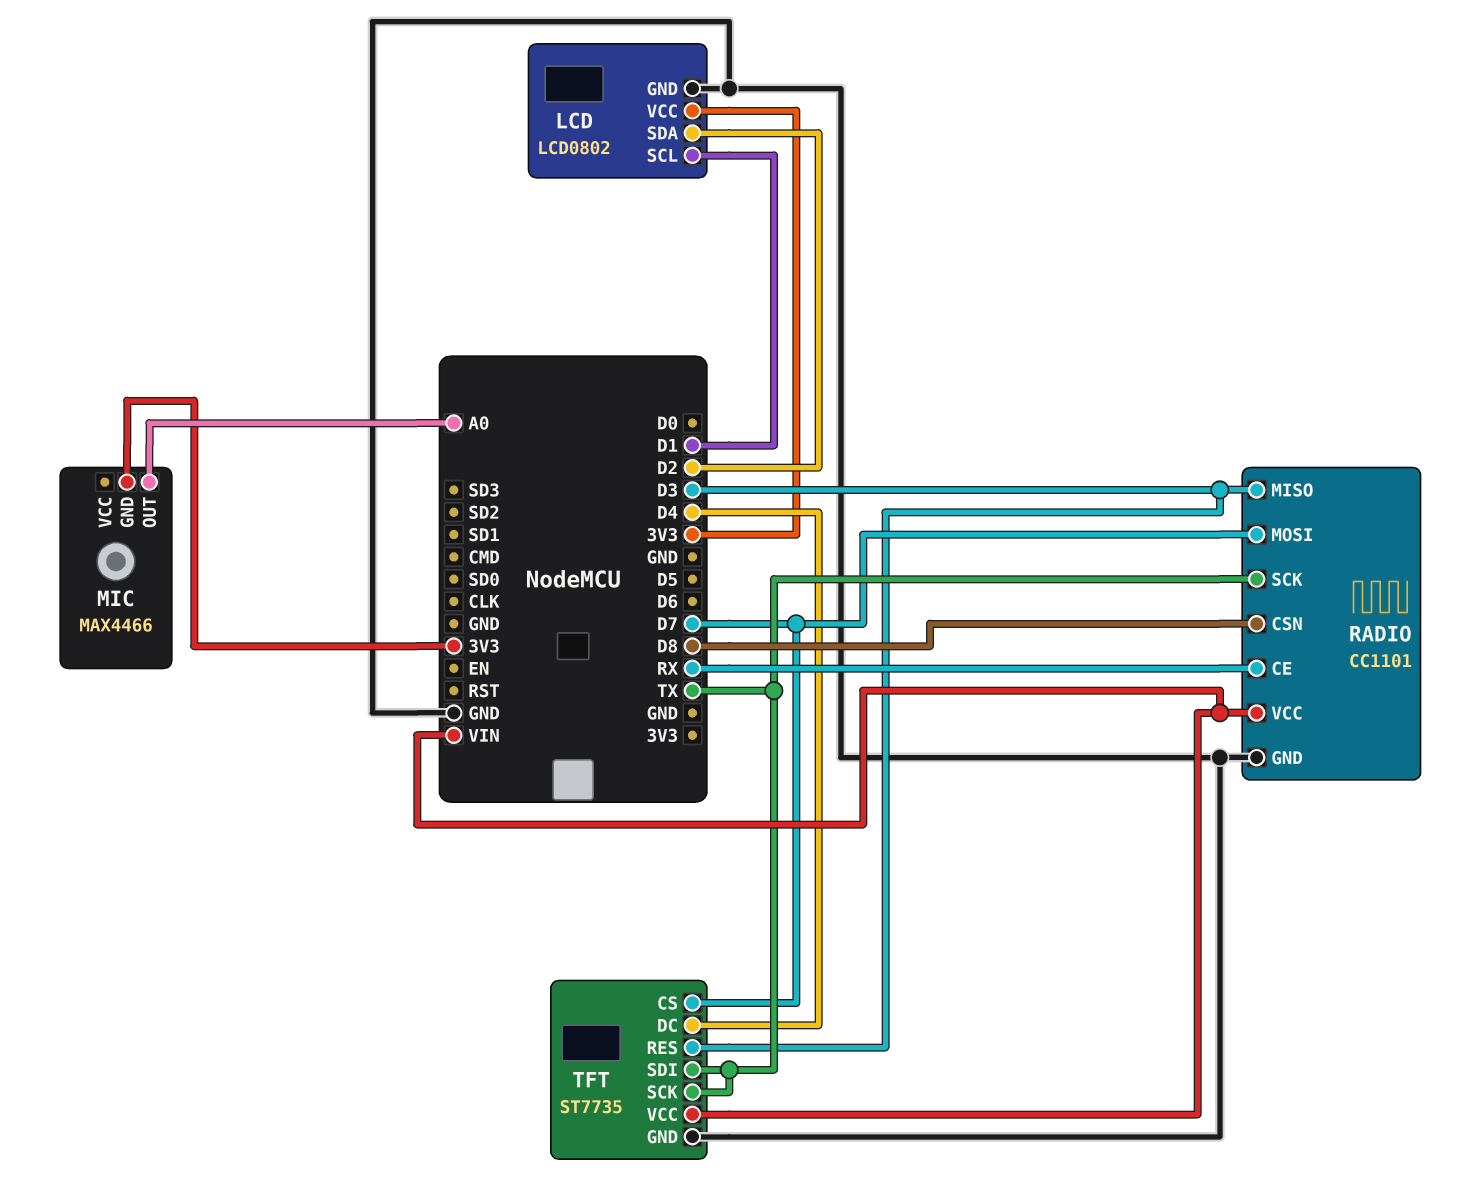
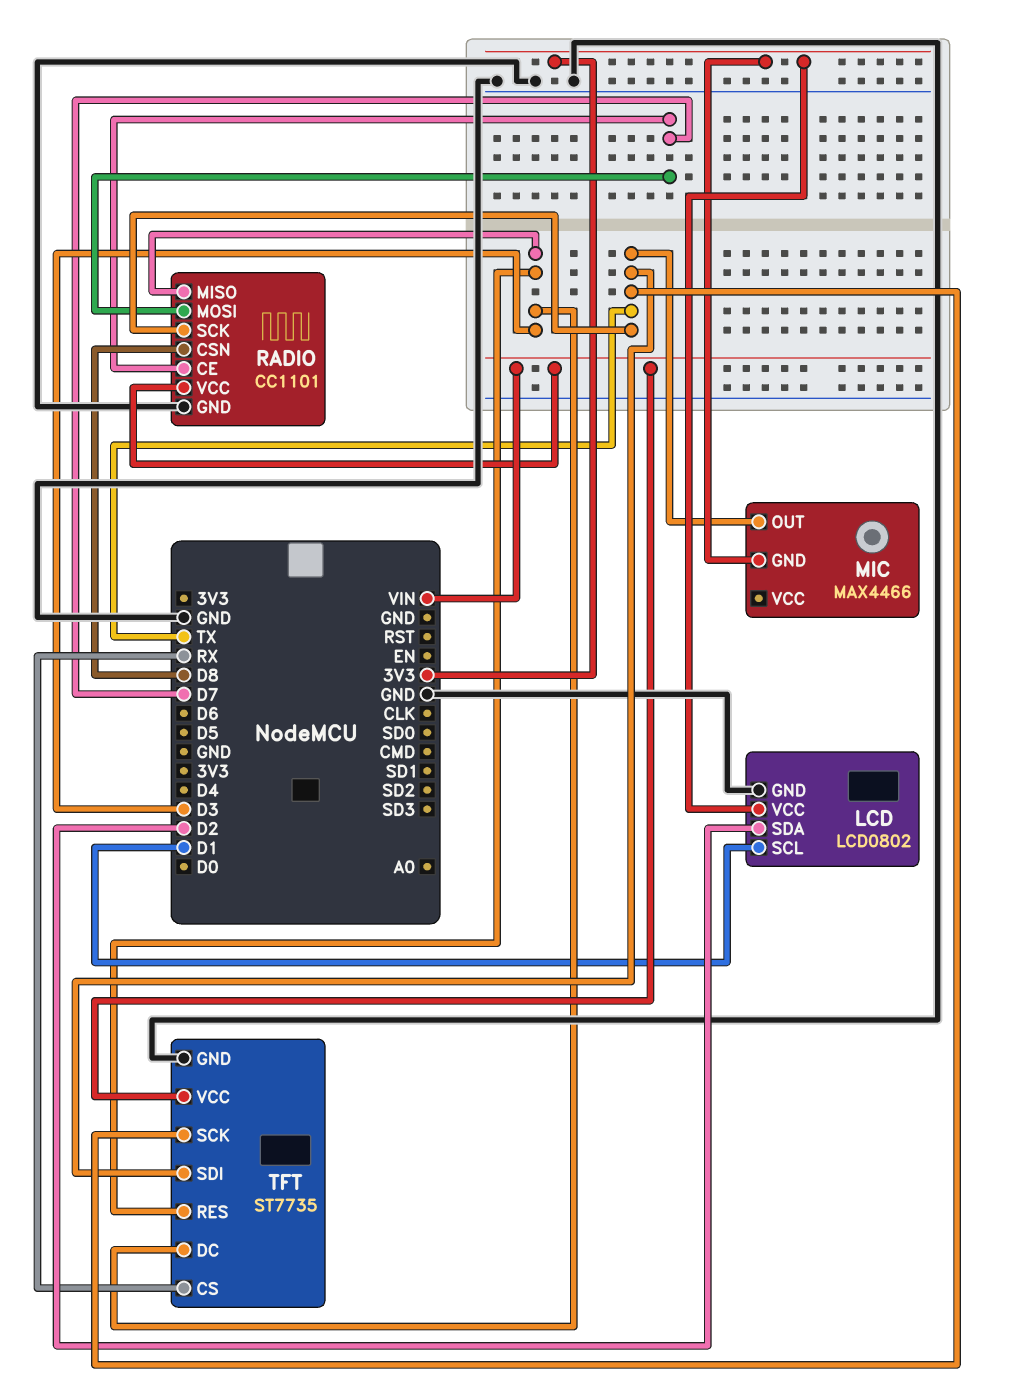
MIC pin OUT: A0 -> TX
RADIO pin CE: RX -> D7
TFT pin CS: D7 -> RX
TFT pin DC: D4 -> D3

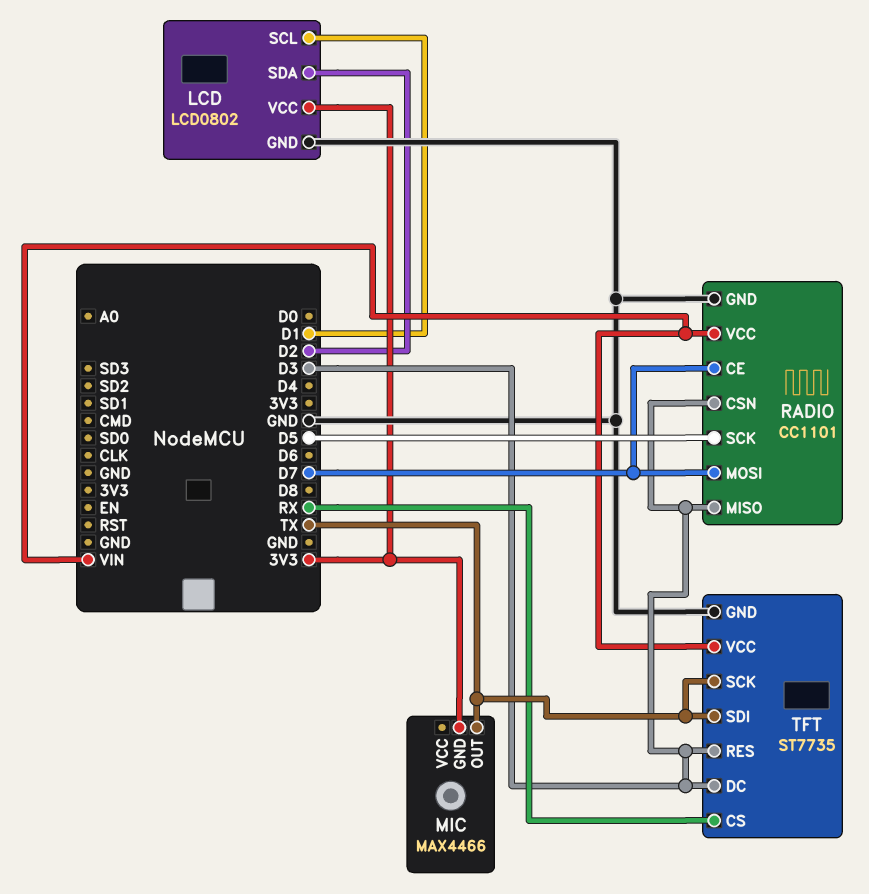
RADIO pin CSN: D8 -> D3
RADIO pin SCK: TX -> D5

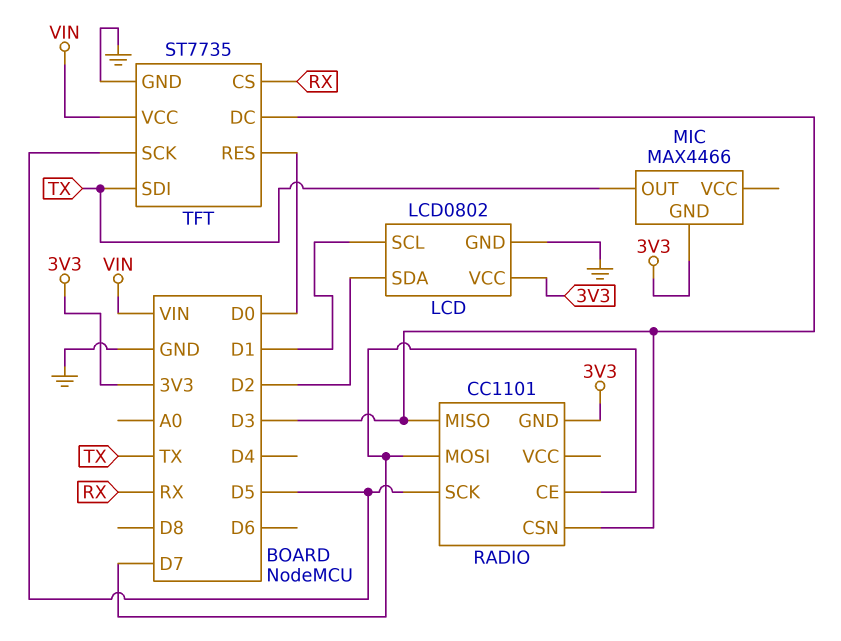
RADIO pin GND: GND -> 3V3
RADIO pin VCC: VIN -> none
TFT pin RES: D3 -> D0
TFT pin SCK: TX -> D5

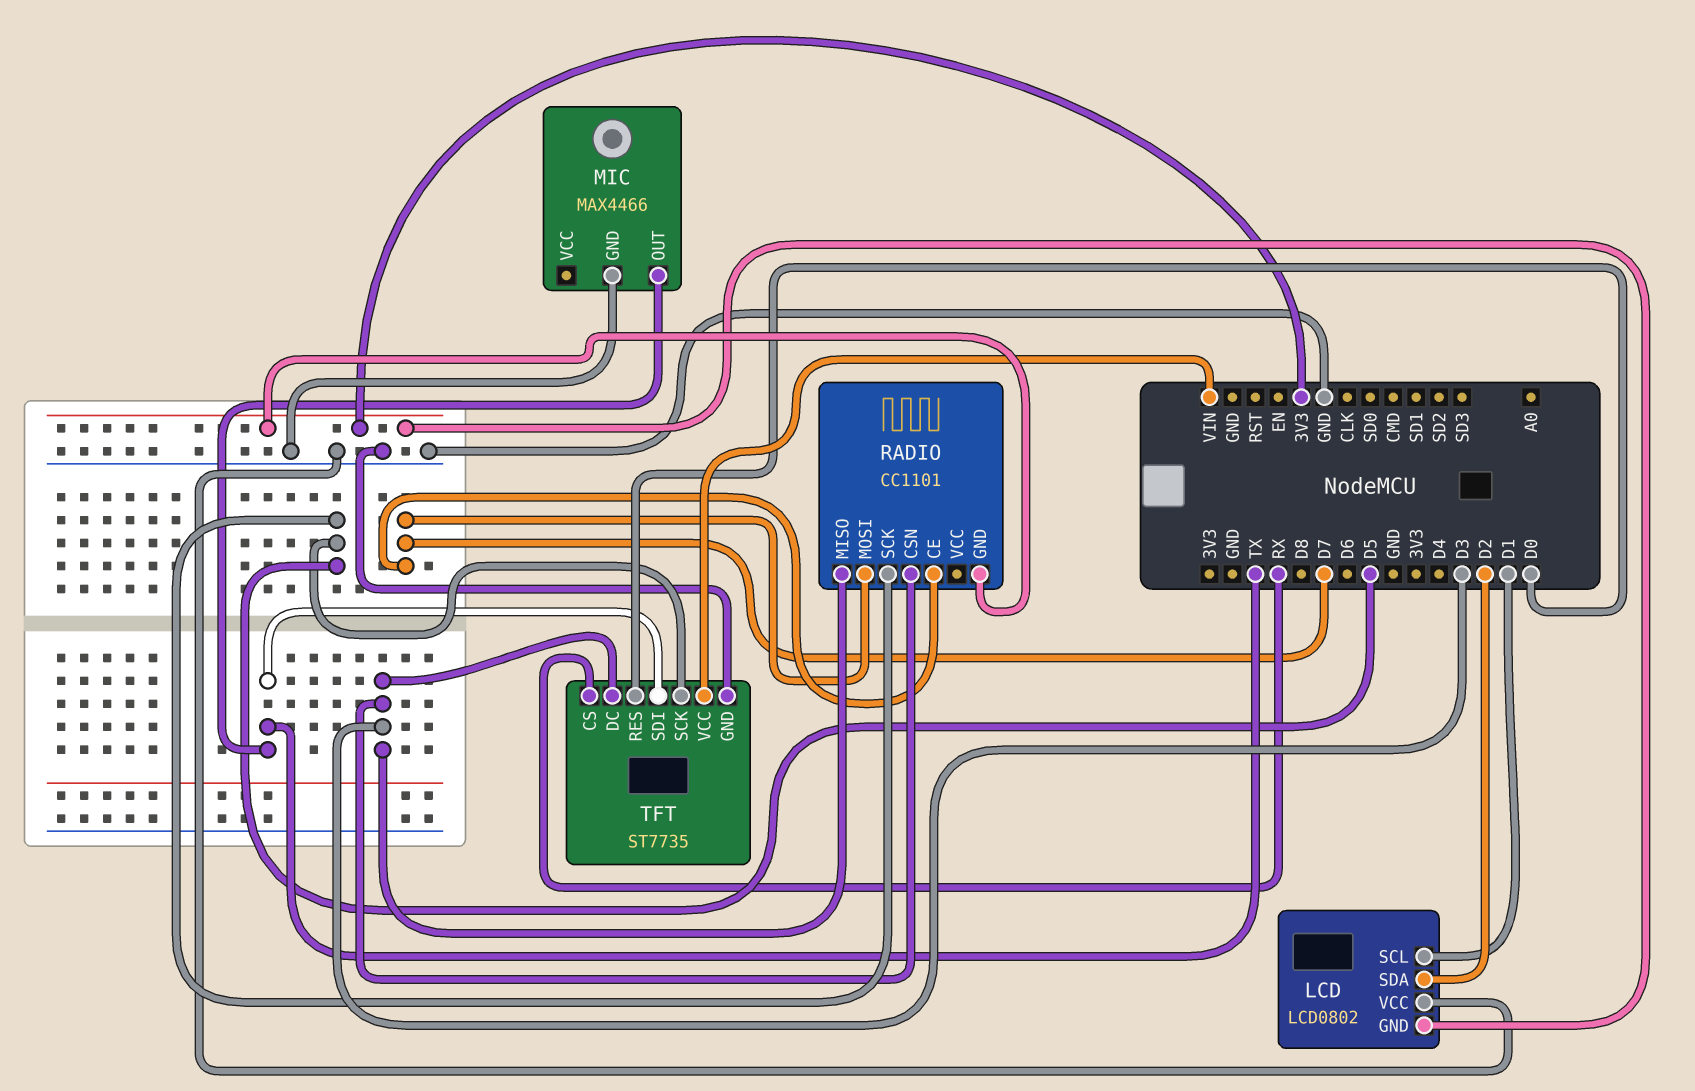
LCD pin GND: GND -> 3V3
LCD pin VCC: 3V3 -> GND
MIC pin GND: 3V3 -> GND

